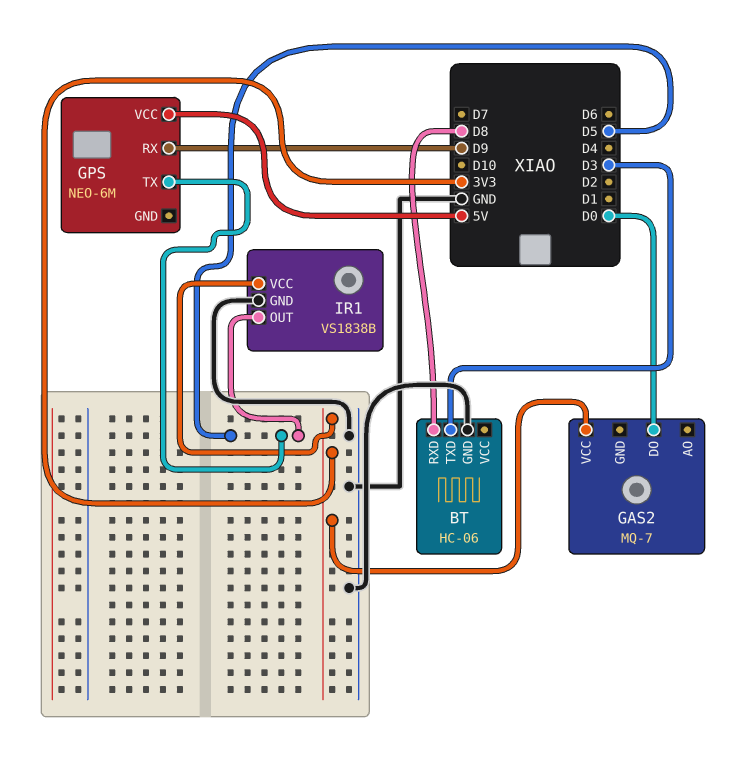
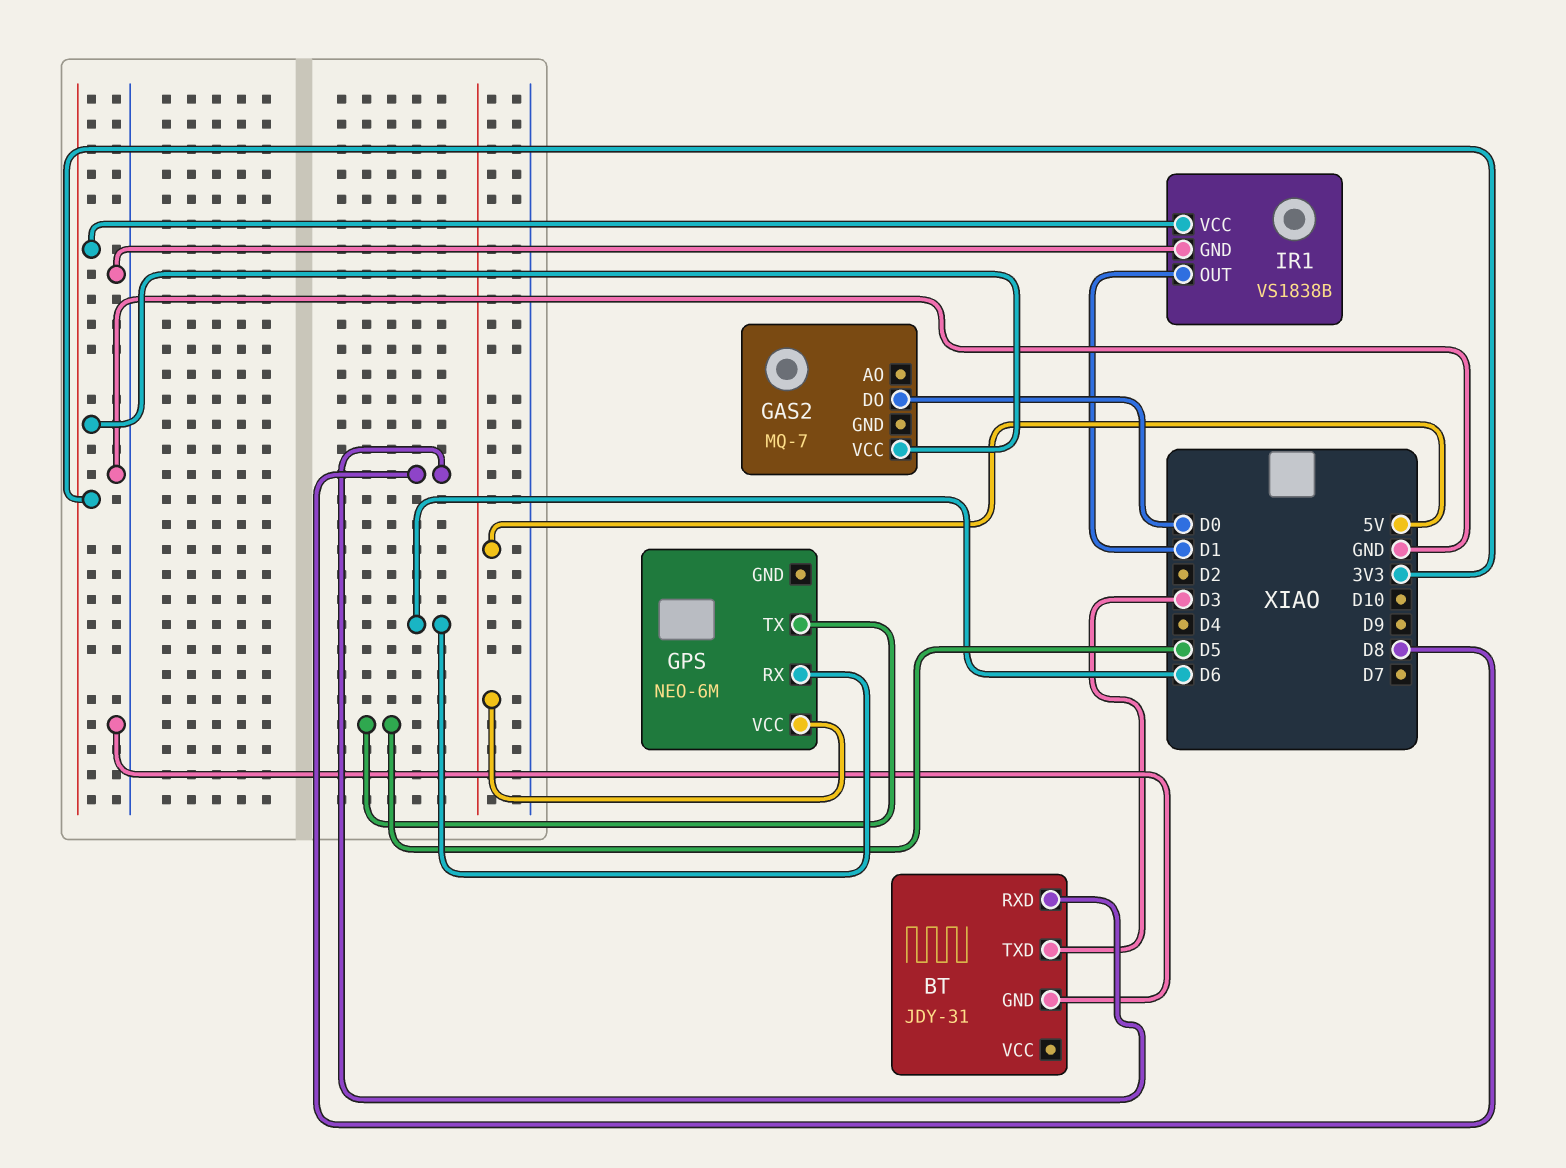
BT: HC-06 -> JDY-31
GPS pin RX: D9 -> D6
IR1 pin OUT: D5 -> D1

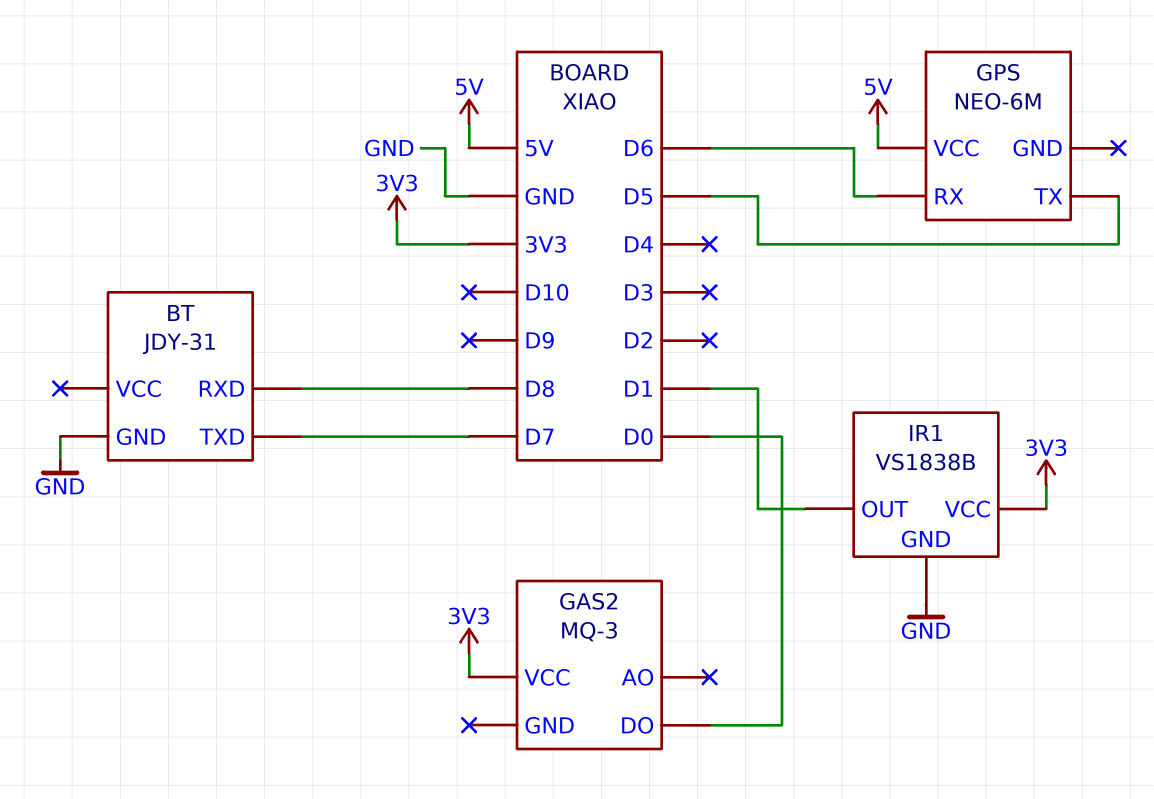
BT pin TXD: D3 -> D7
GAS2: MQ-7 -> MQ-3

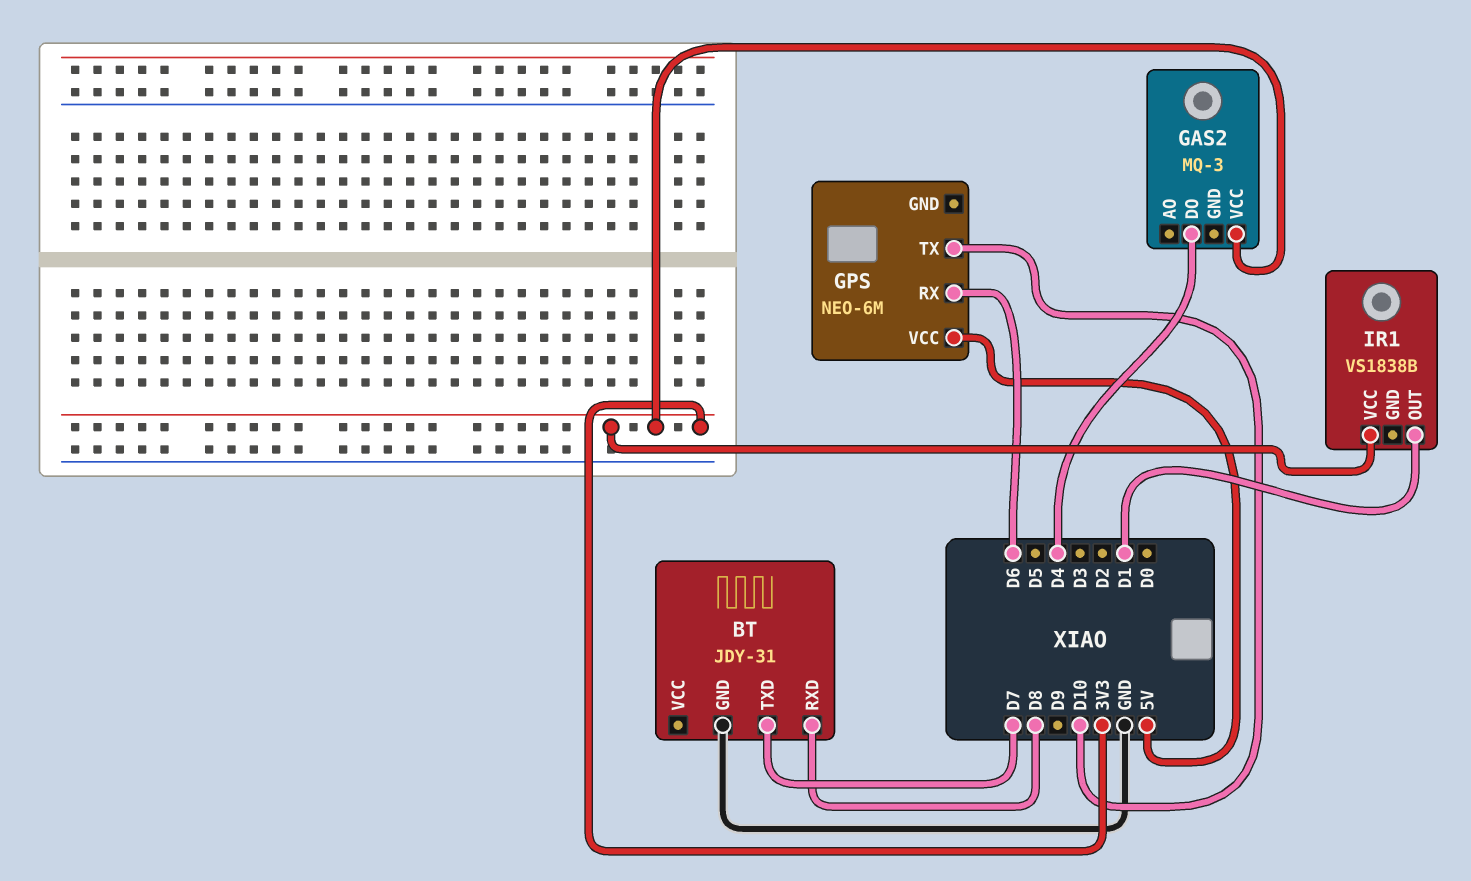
GAS2 pin DO: D0 -> D4
GPS pin TX: D5 -> D10
IR1 pin GND: GND -> none

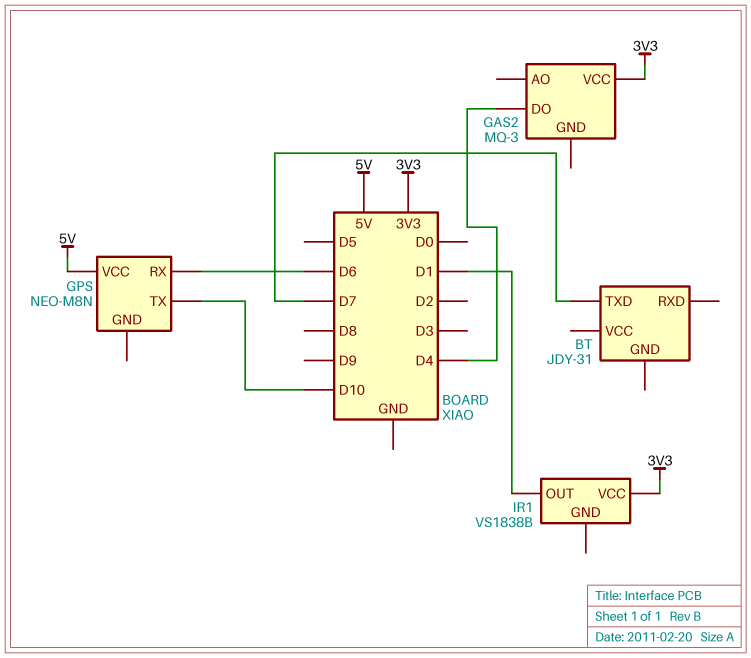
BT pin GND: GND -> none
BT pin RXD: D8 -> none
GPS: NEO-6M -> NEO-M8N

